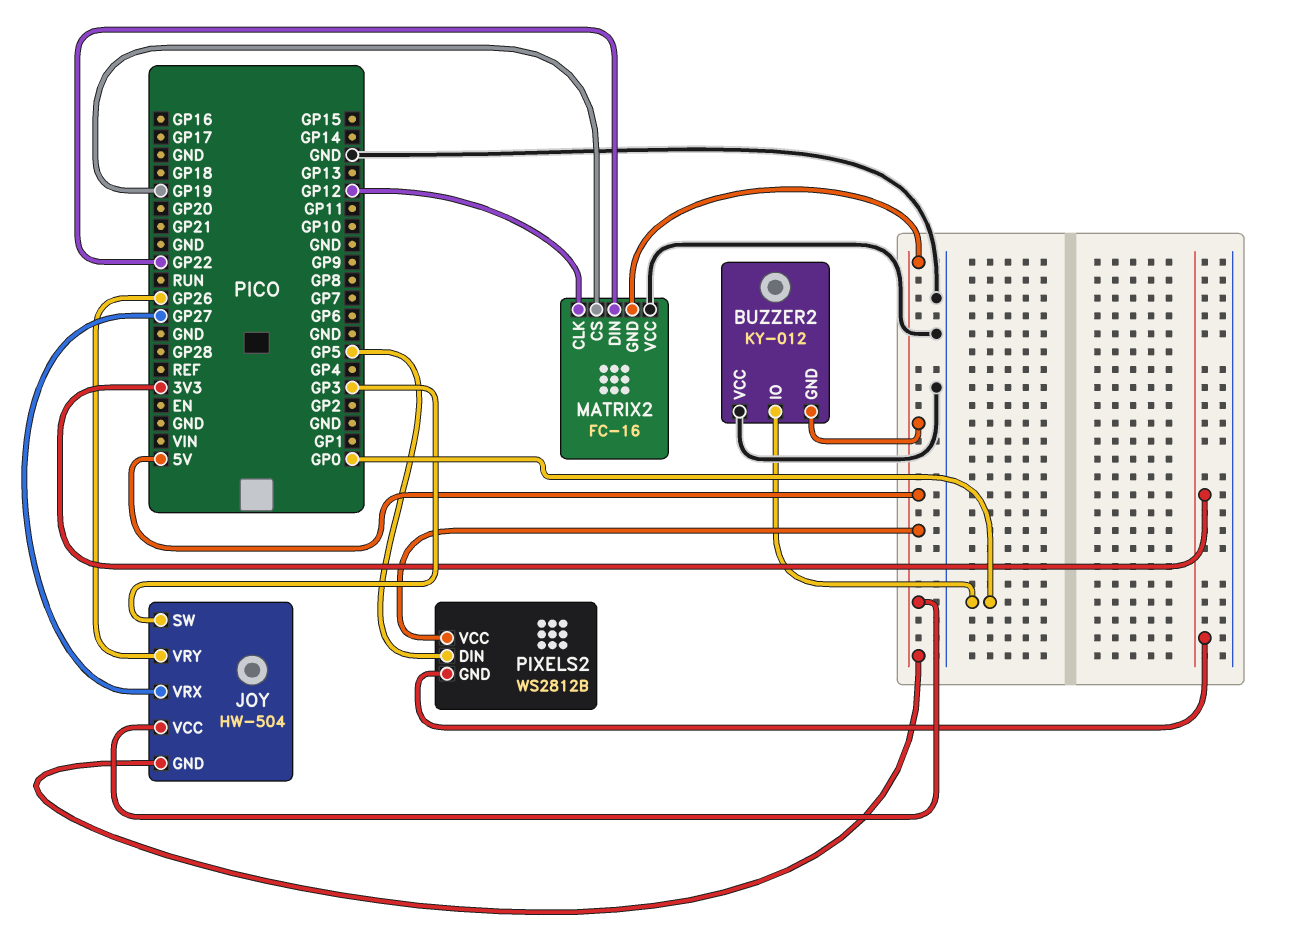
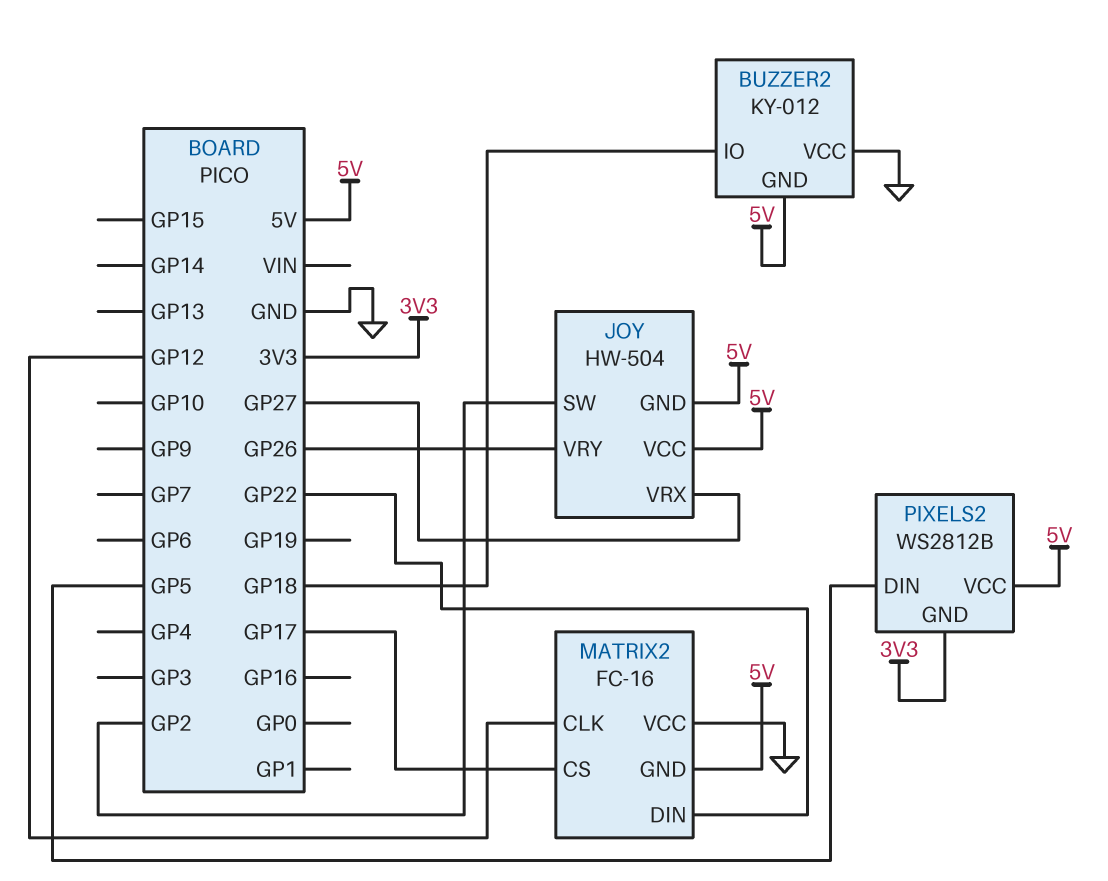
BUZZER2 pin IO: GP0 -> GP18
JOY pin SW: GP3 -> GP2
MATRIX2 pin CS: GP19 -> GP17

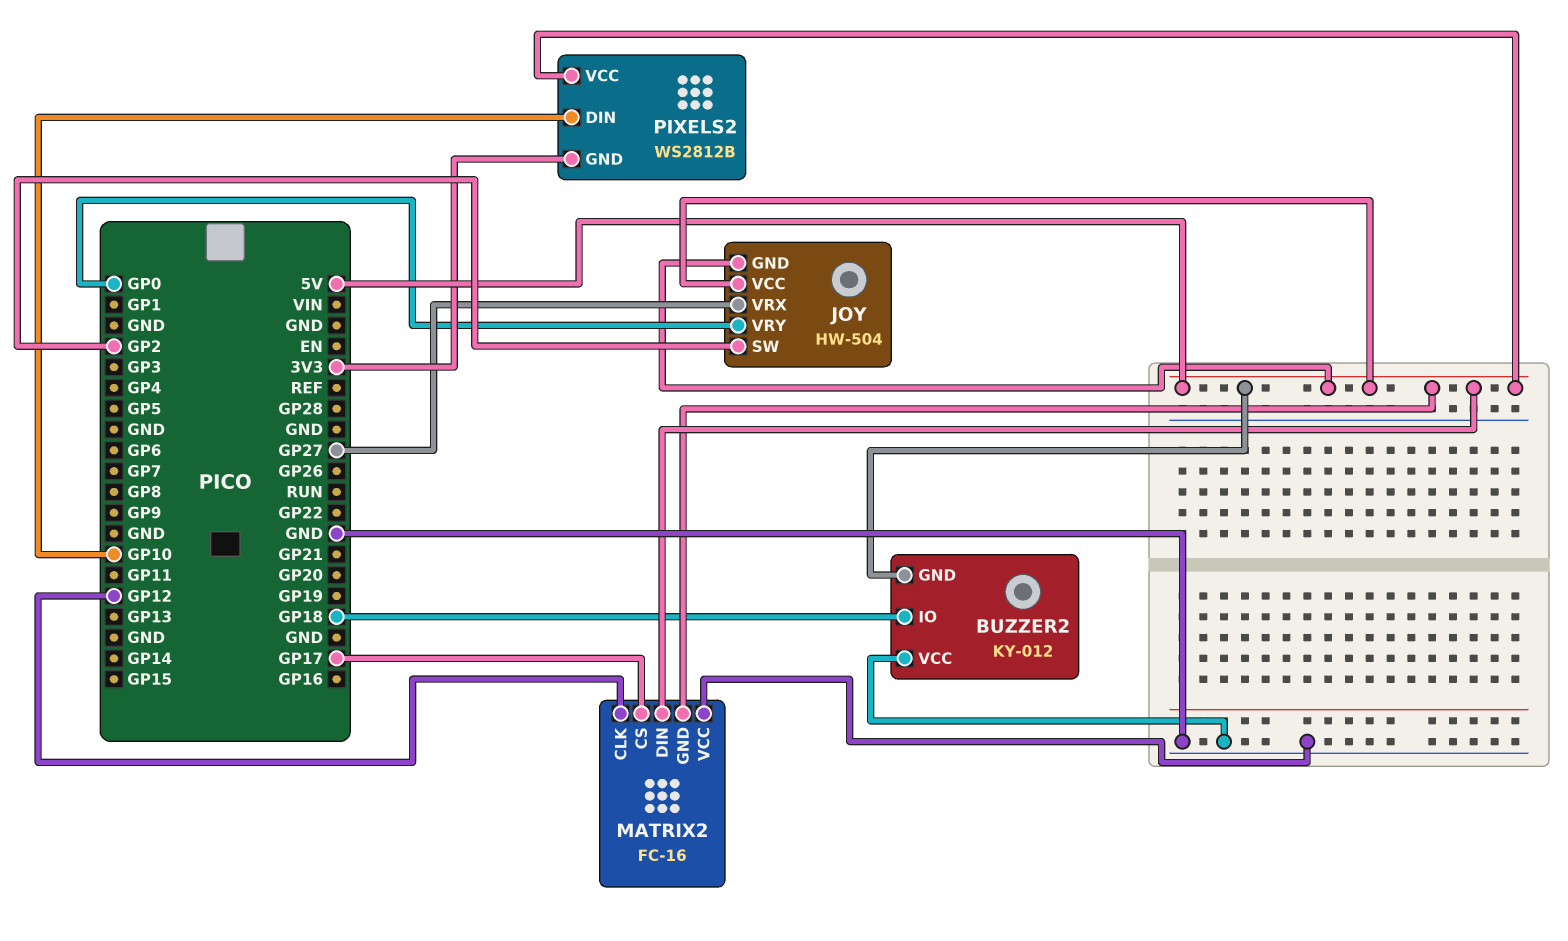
JOY pin VRY: GP26 -> GP0
MATRIX2 pin DIN: GP22 -> 5V
PIXELS2 pin DIN: GP5 -> GP10

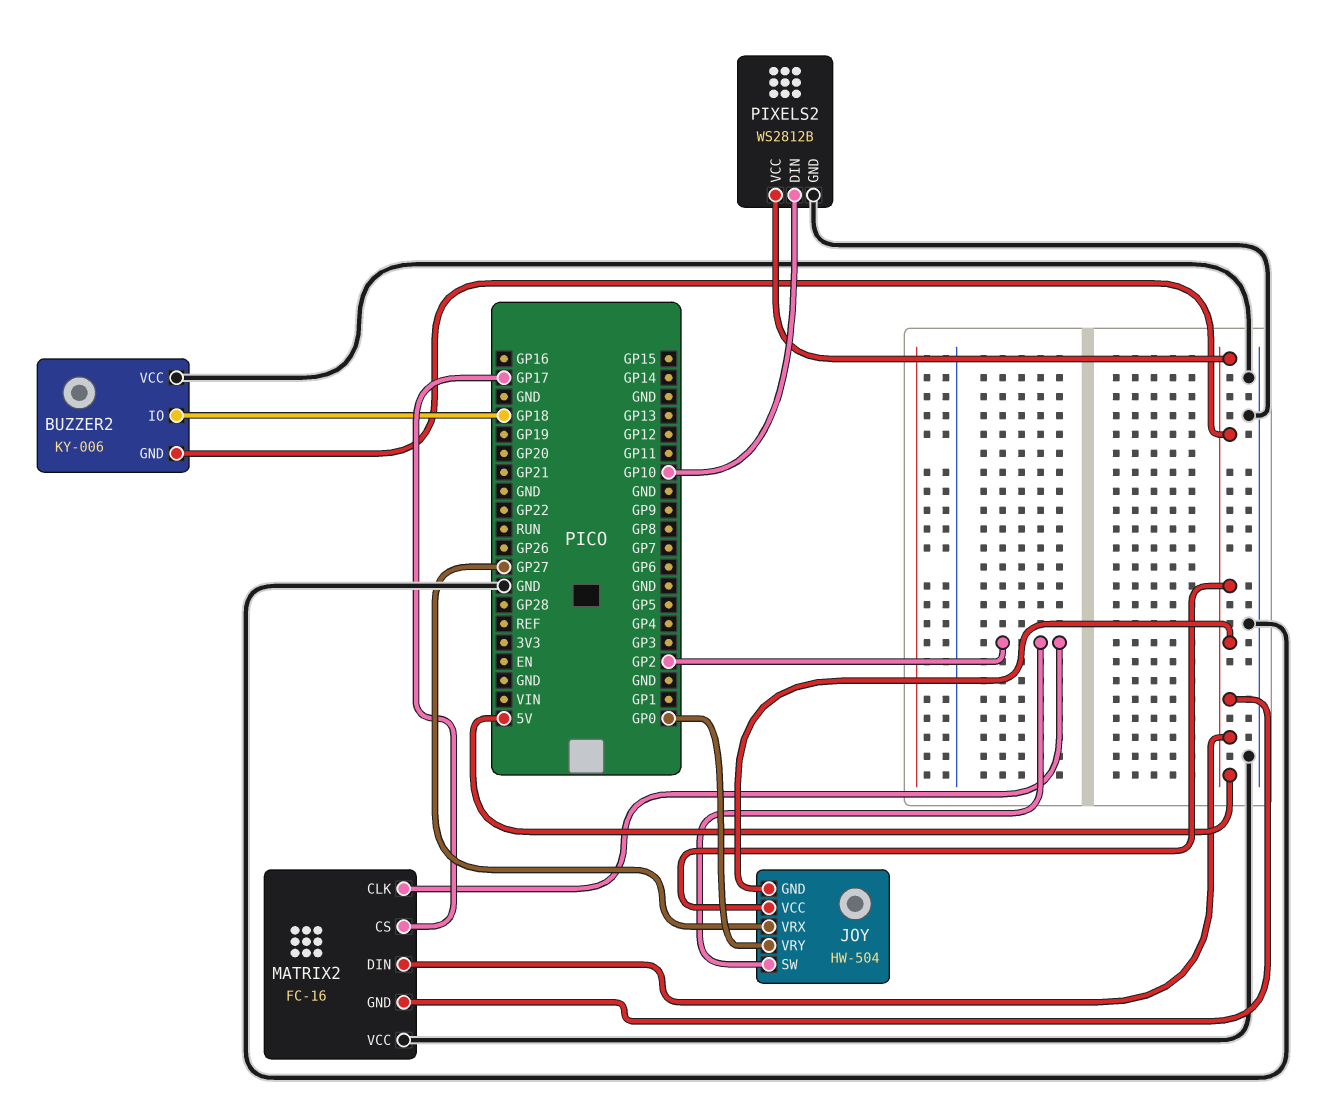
BUZZER2: KY-012 -> KY-006
MATRIX2 pin CLK: GP12 -> GP2
PIXELS2 pin GND: 3V3 -> GND

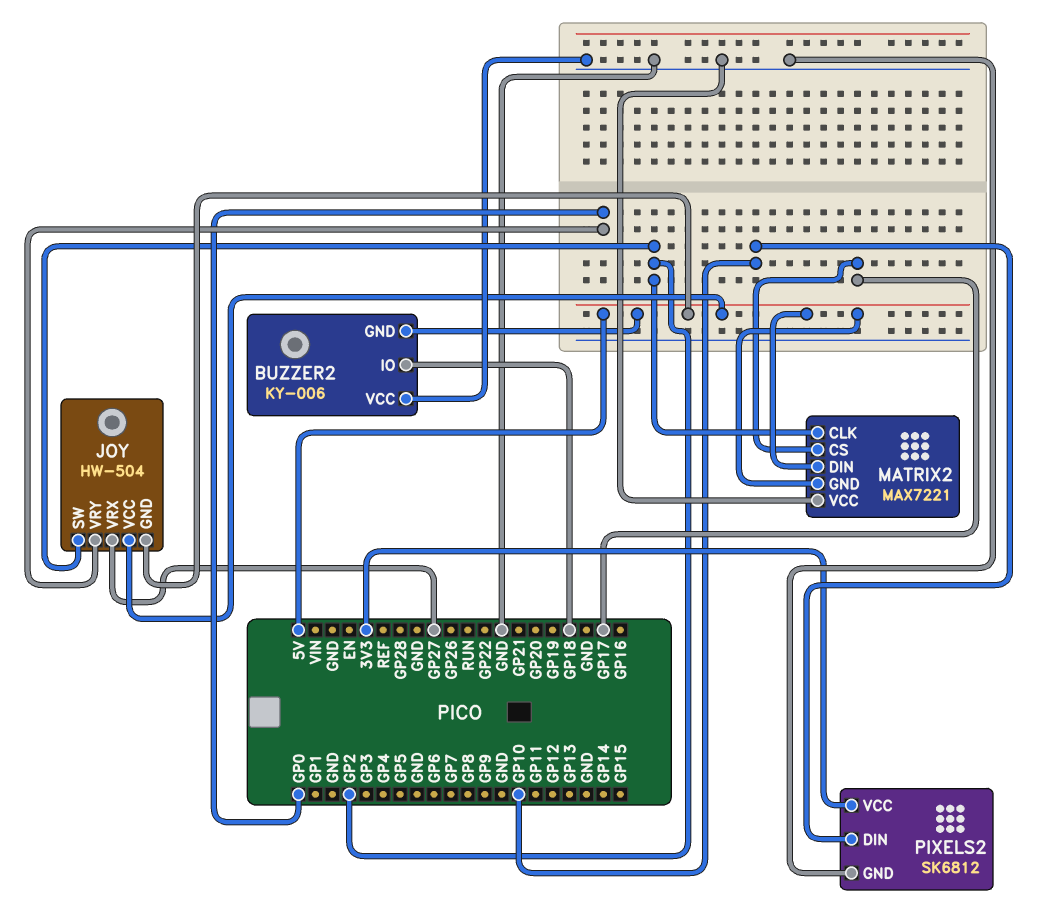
MATRIX2: FC-16 -> MAX7221
PIXELS2: WS2812B -> SK6812
PIXELS2 pin VCC: 5V -> 3V3

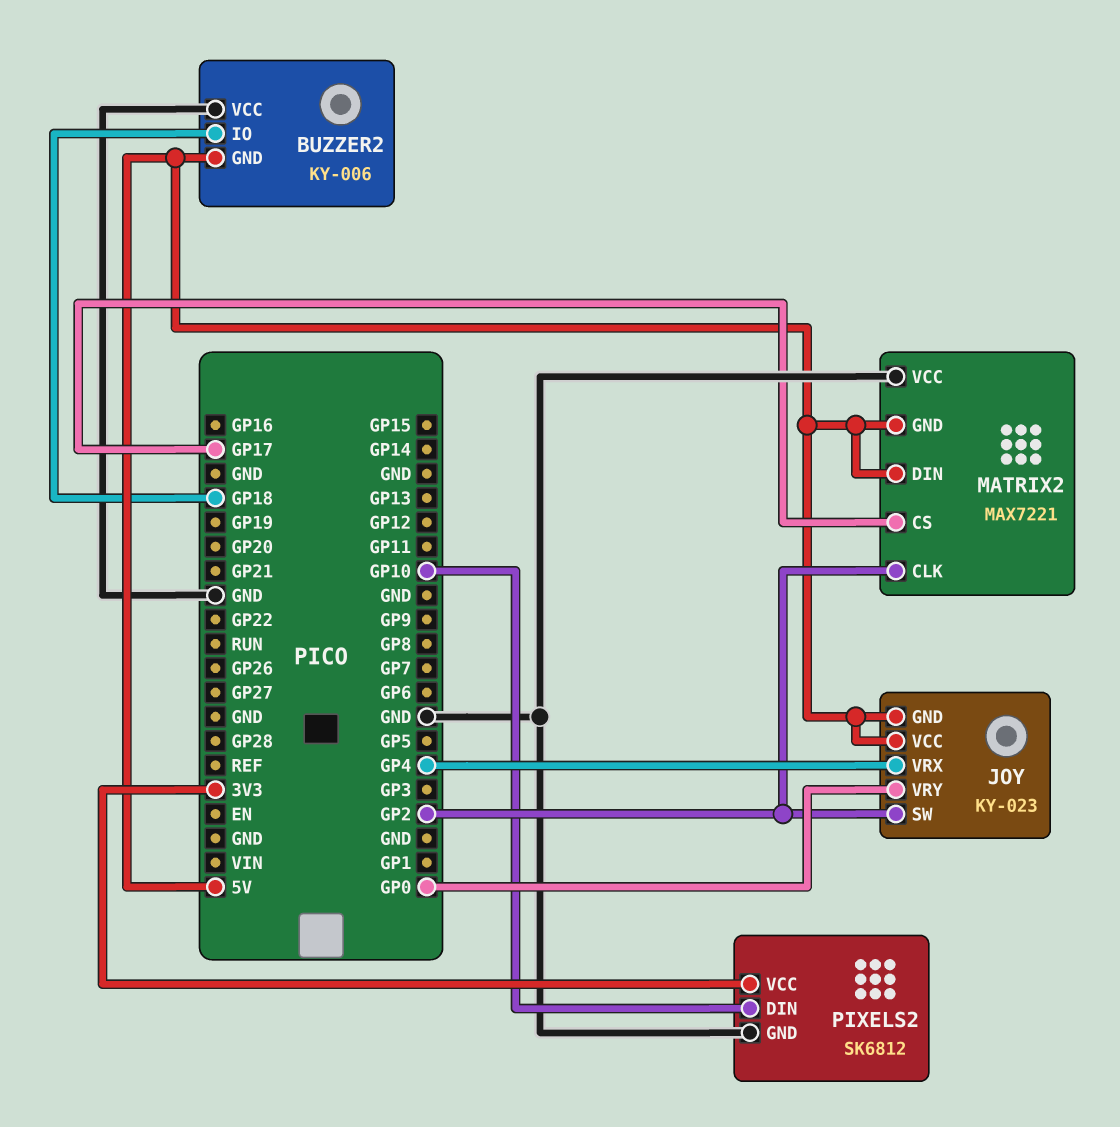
JOY: HW-504 -> KY-023
JOY pin VRX: GP27 -> GP4

